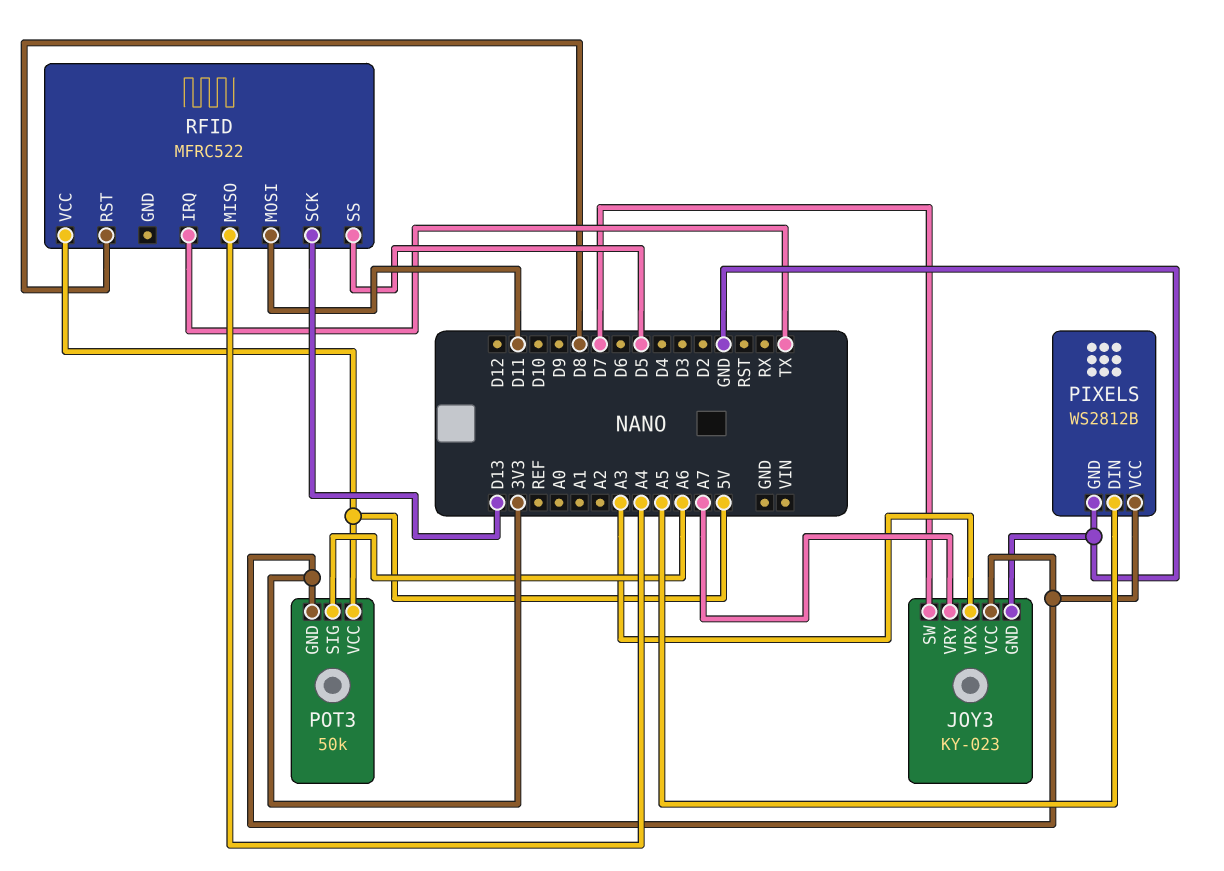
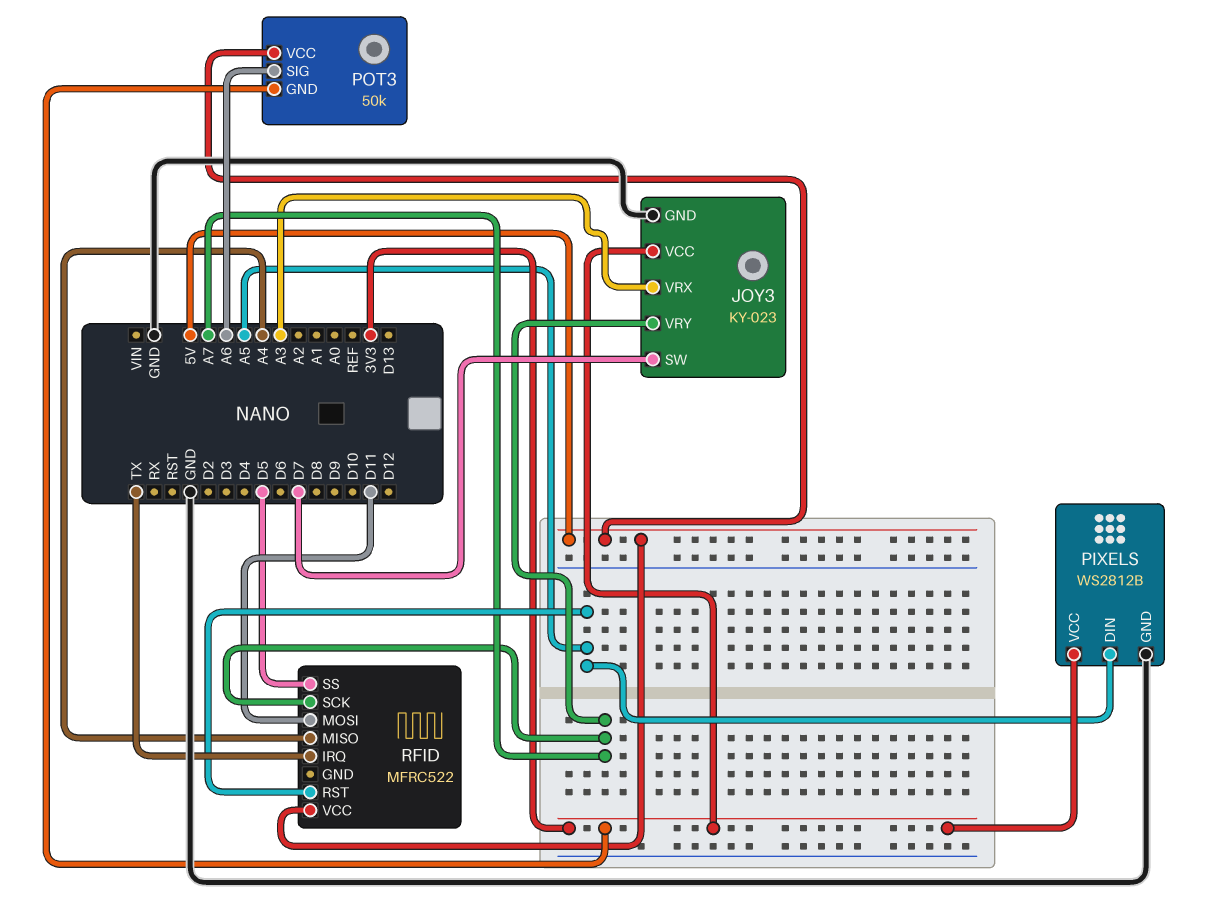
RFID pin RST: D8 -> A5
RFID pin SCK: D13 -> A7

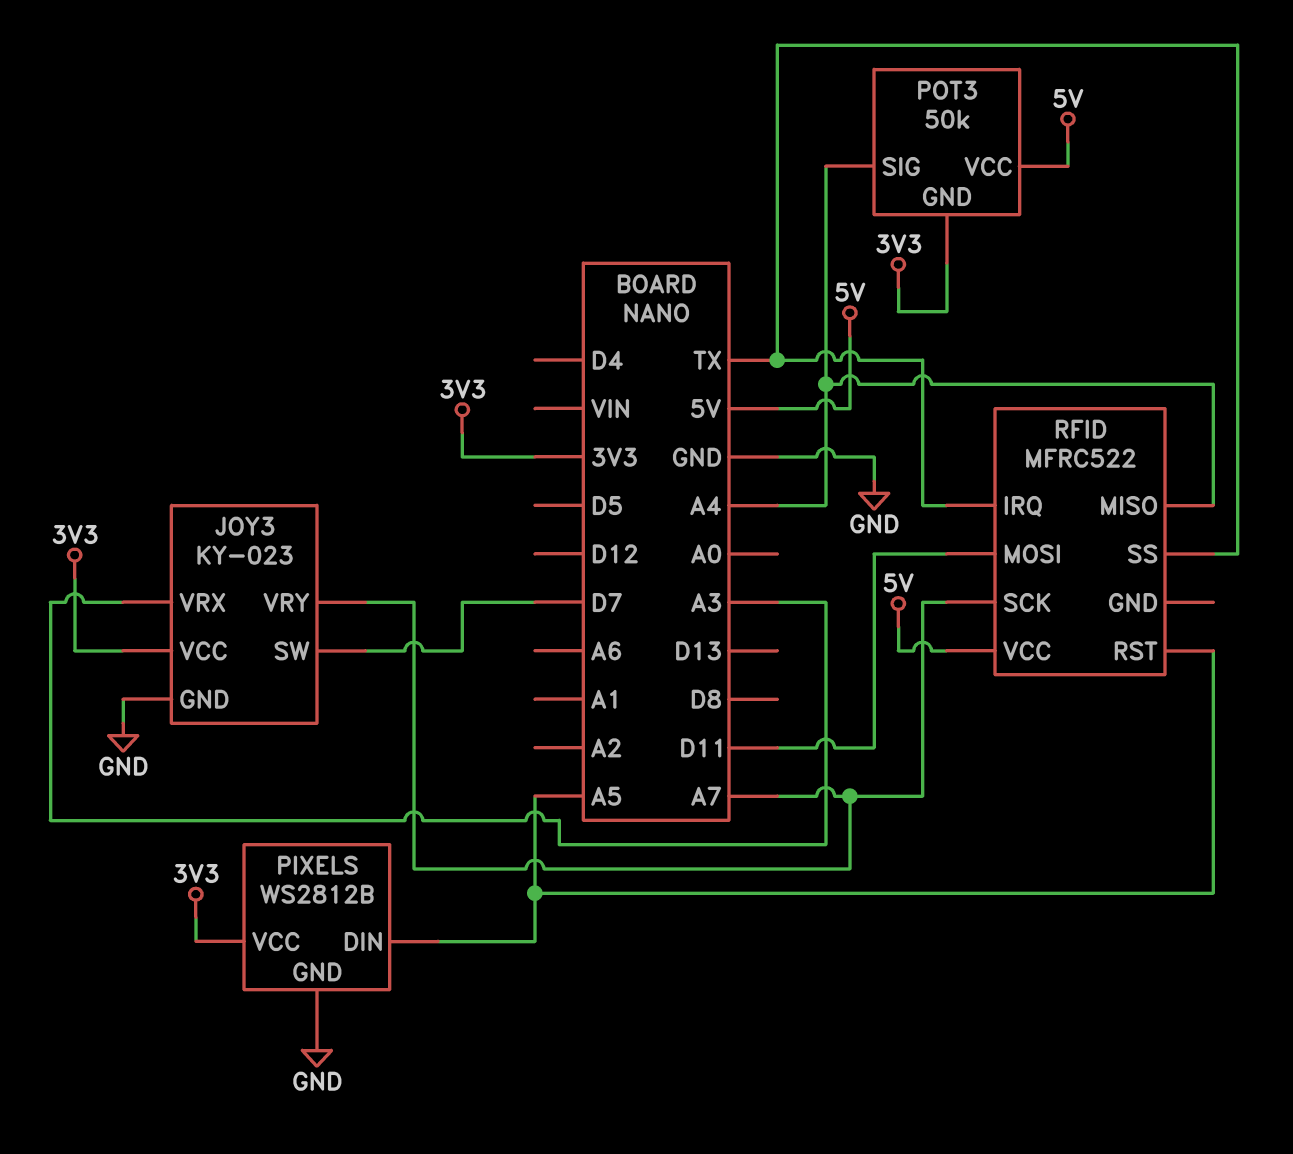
POT3 pin SIG: A6 -> A4
RFID pin SS: D5 -> TX

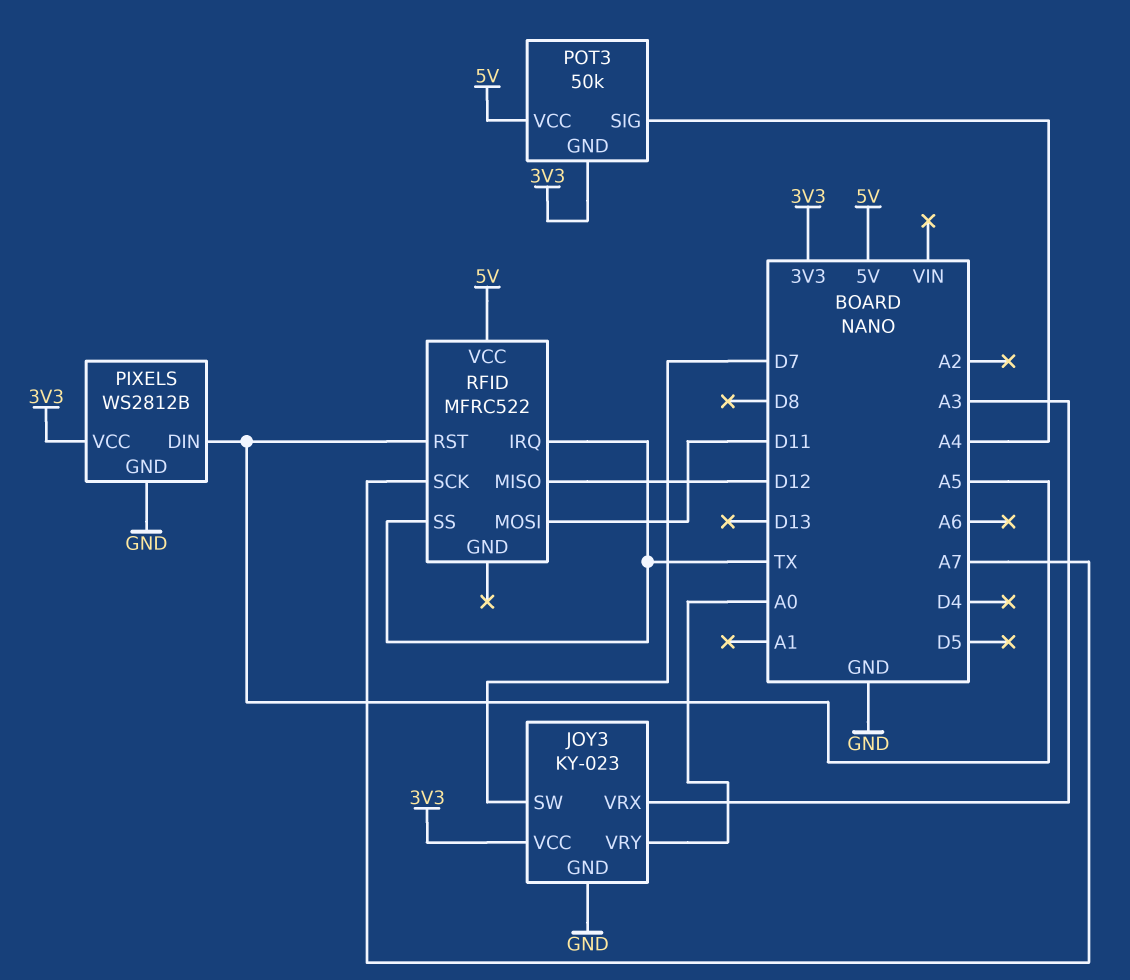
JOY3 pin VRY: A7 -> A0
RFID pin MISO: A4 -> D12

